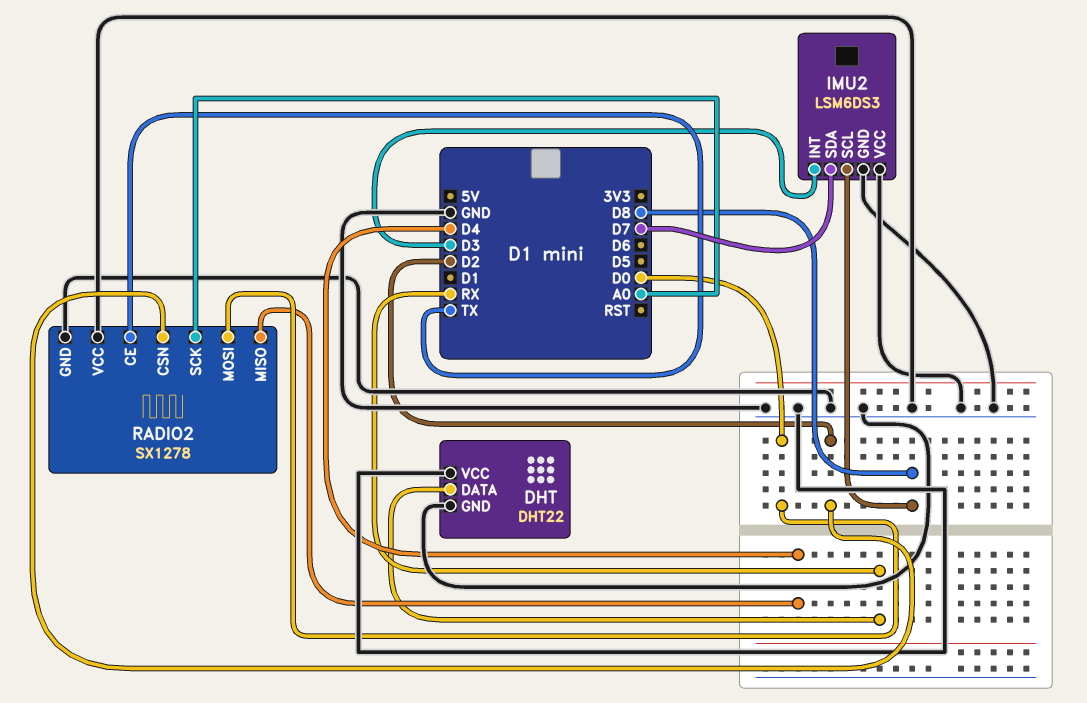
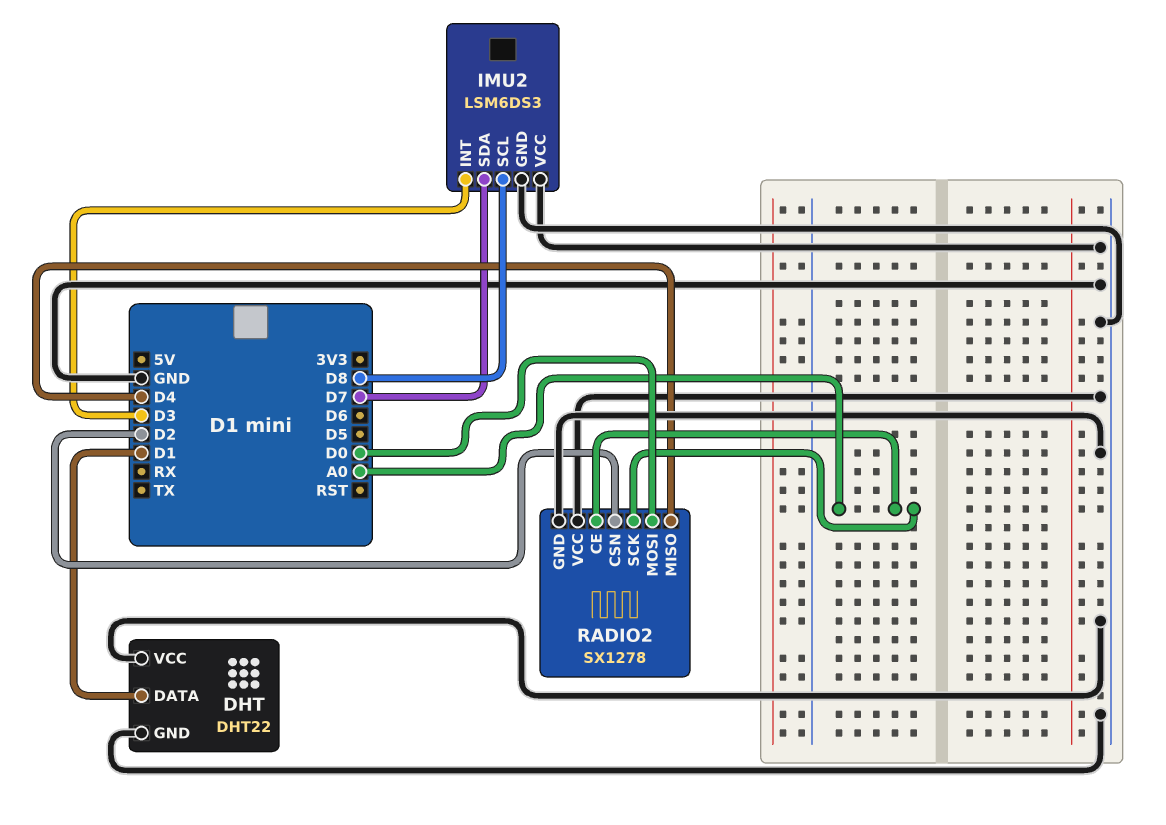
DHT pin DATA: RX -> D1
RADIO2 pin CE: TX -> A0

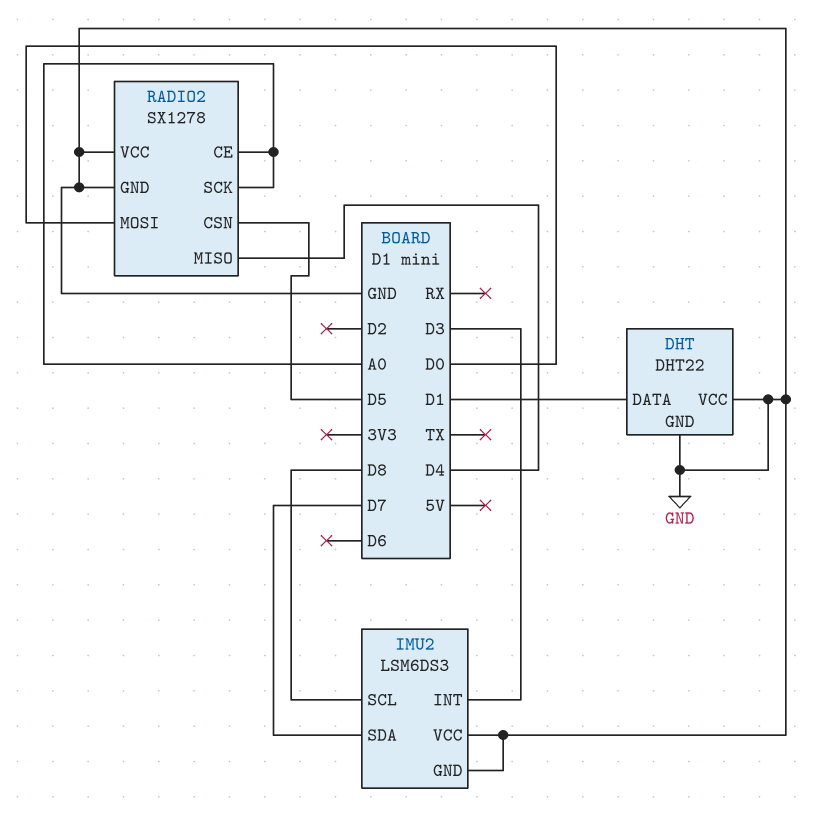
RADIO2 pin CSN: D2 -> D5

